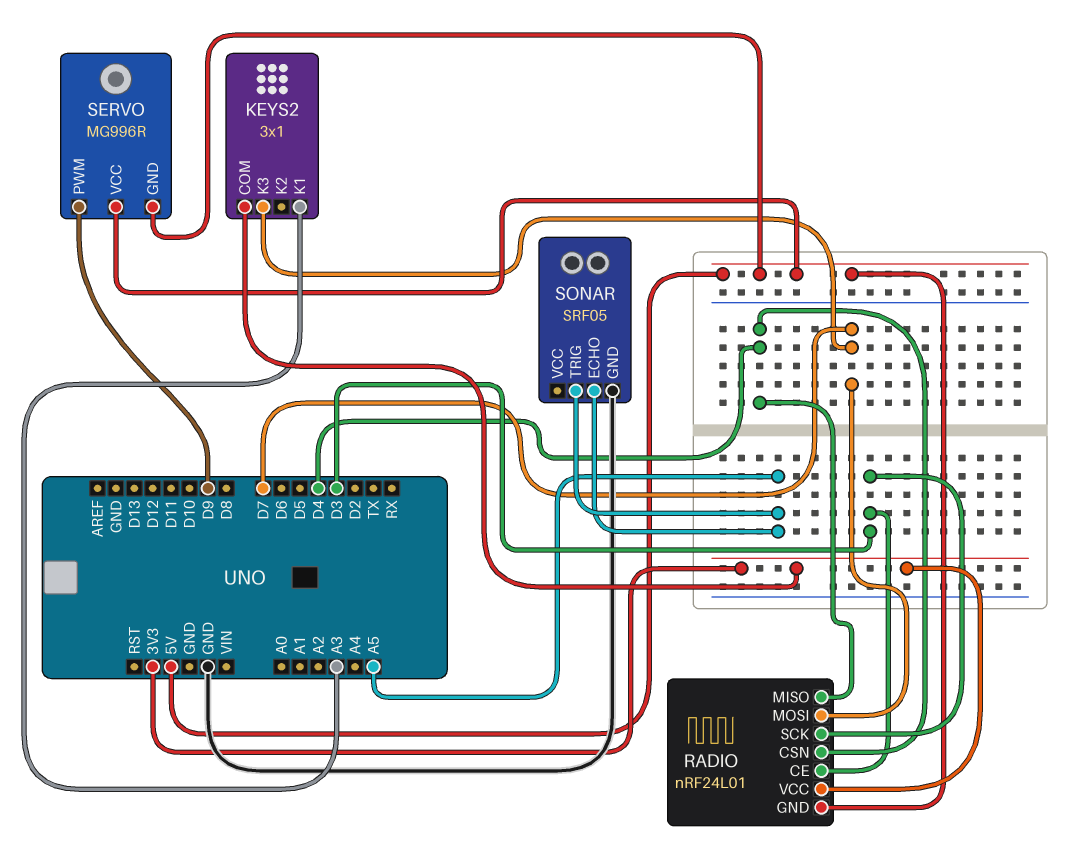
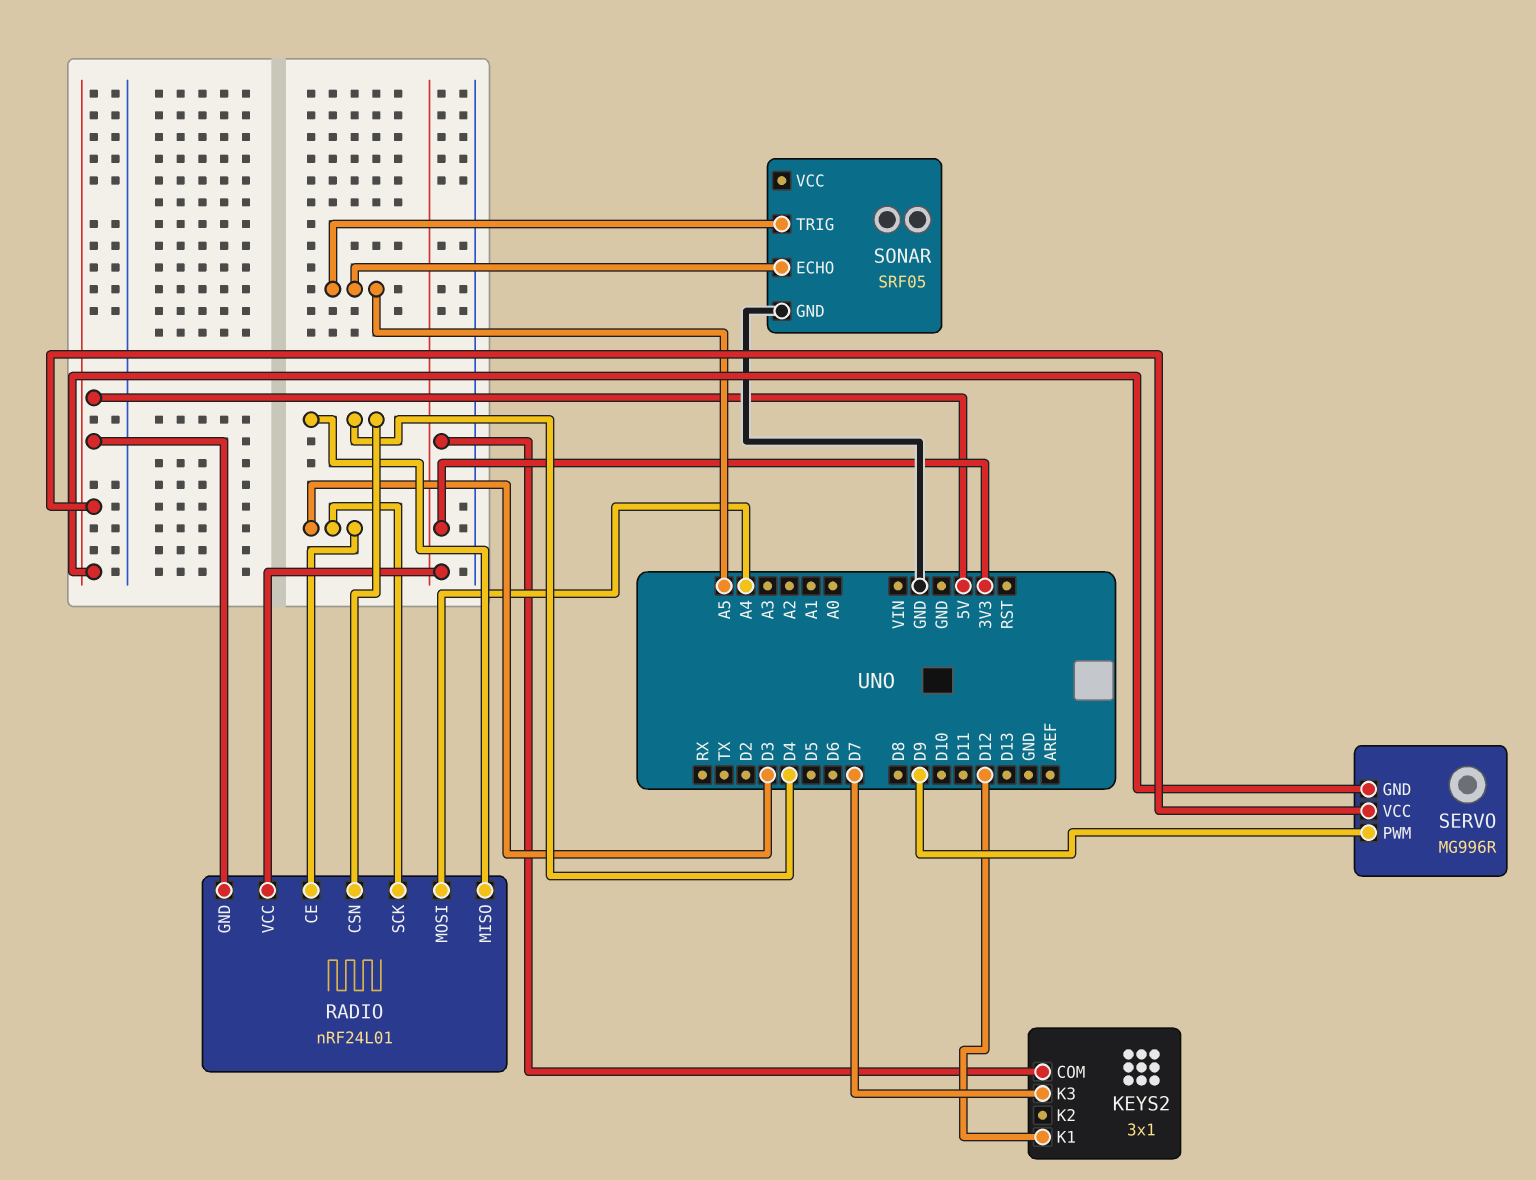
KEYS2 pin K1: A3 -> D12
RADIO pin MOSI: D7 -> A4

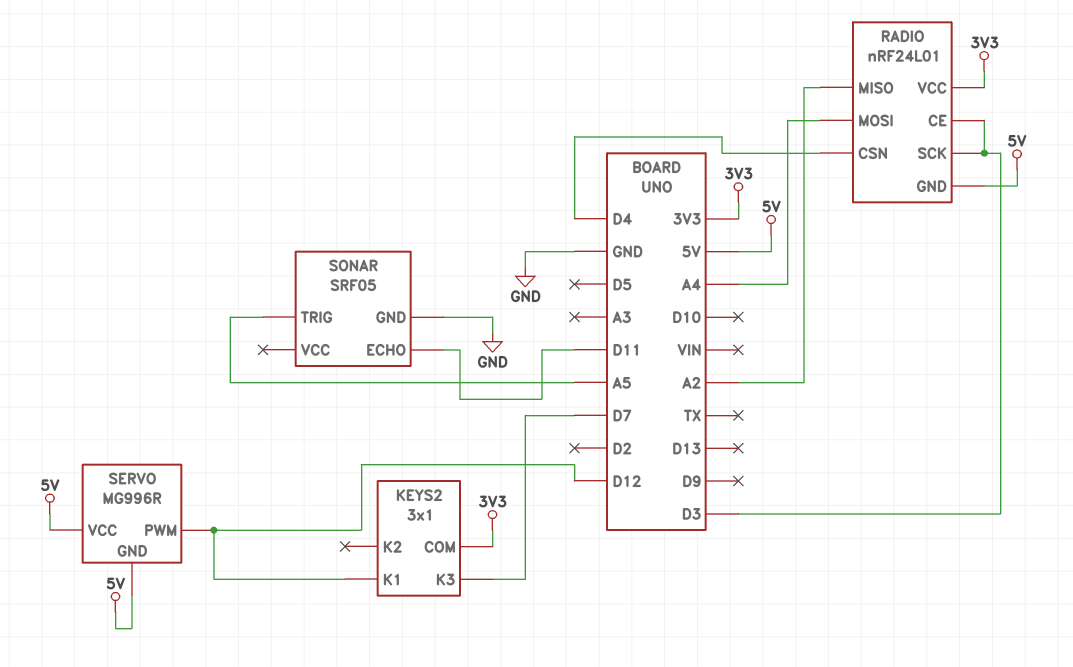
RADIO pin MISO: D4 -> A2
SERVO pin PWM: D9 -> D12
SONAR pin ECHO: A5 -> D11

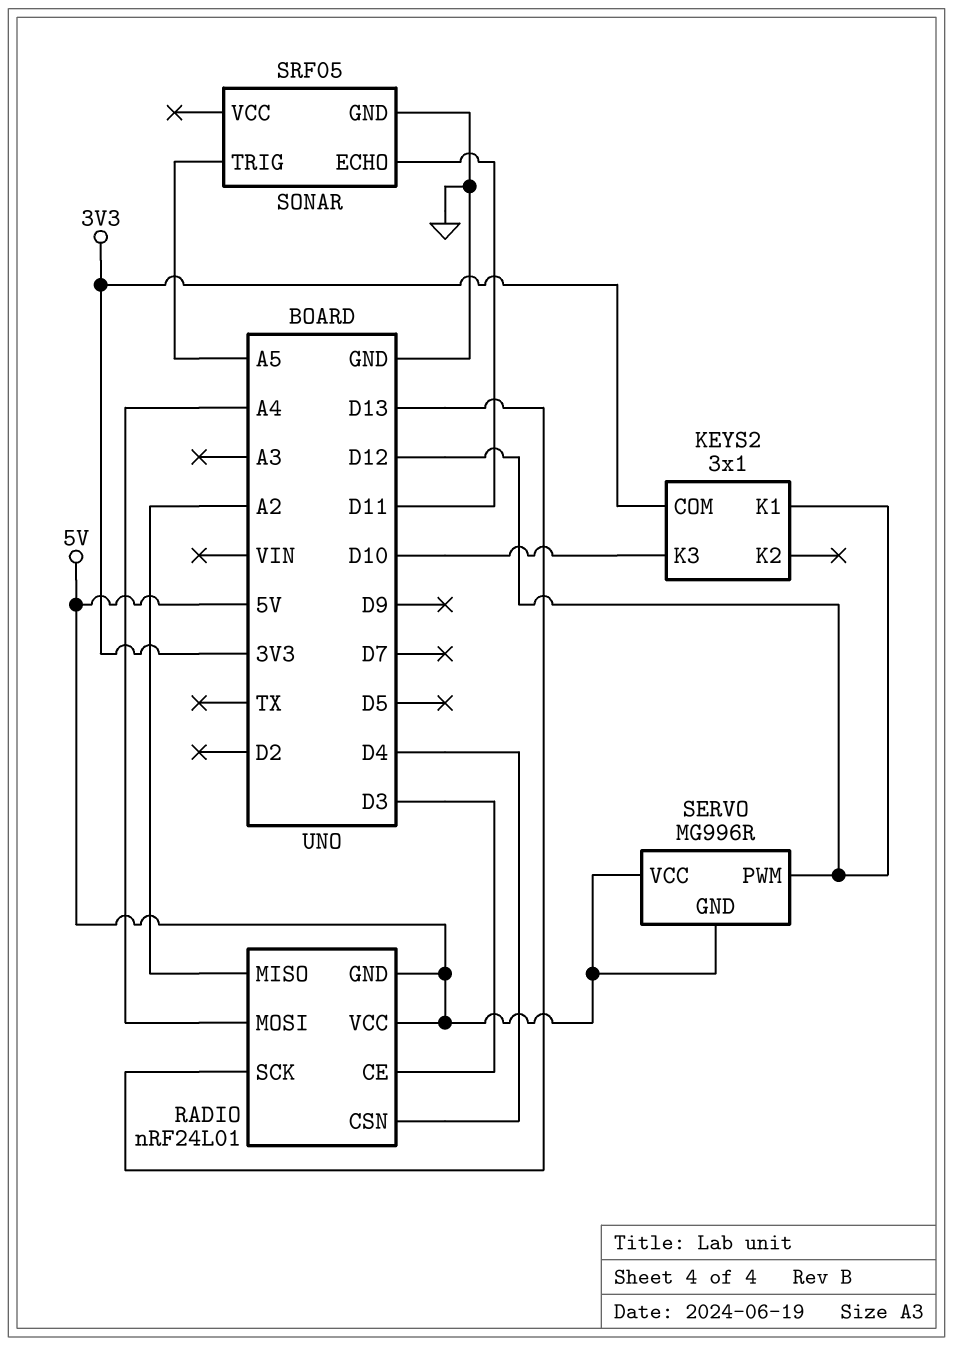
KEYS2 pin K3: D7 -> D10
RADIO pin SCK: D3 -> D13
RADIO pin VCC: 3V3 -> 5V

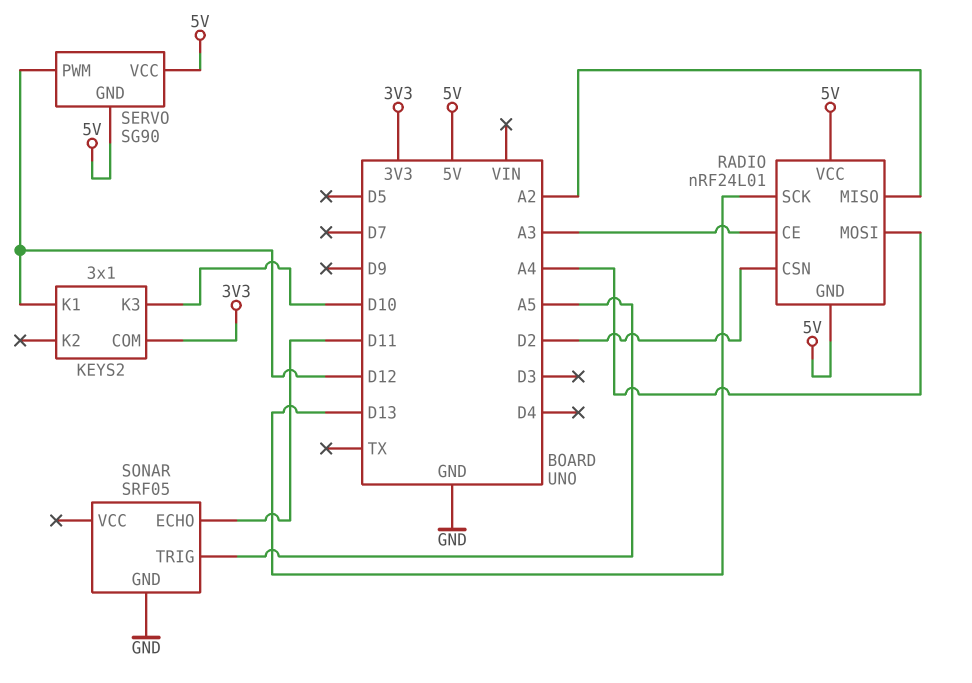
RADIO pin CE: D3 -> A3
RADIO pin CSN: D4 -> D2
SERVO: MG996R -> SG90

